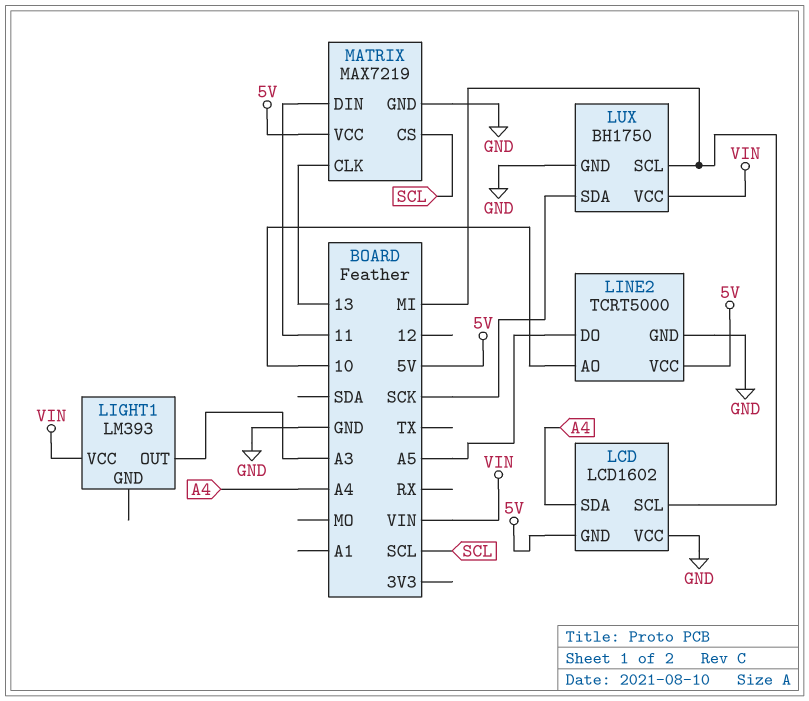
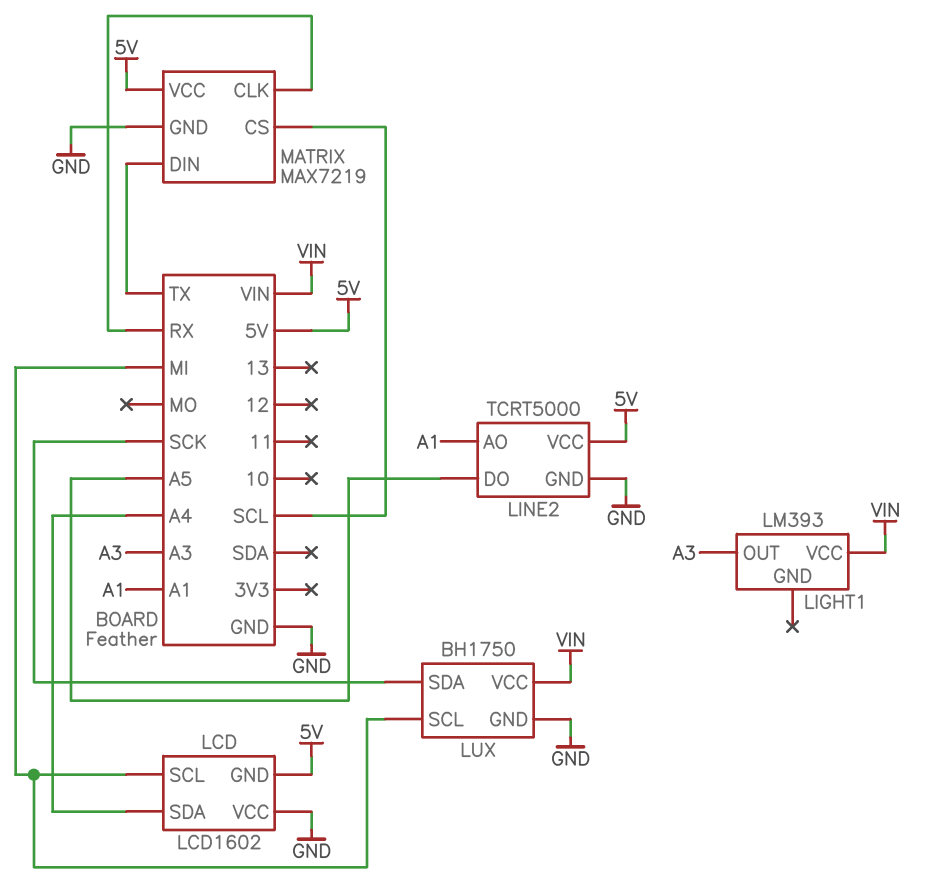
LINE2 pin AO: 10 -> A1
MATRIX pin CLK: 13 -> RX
MATRIX pin DIN: 11 -> TX

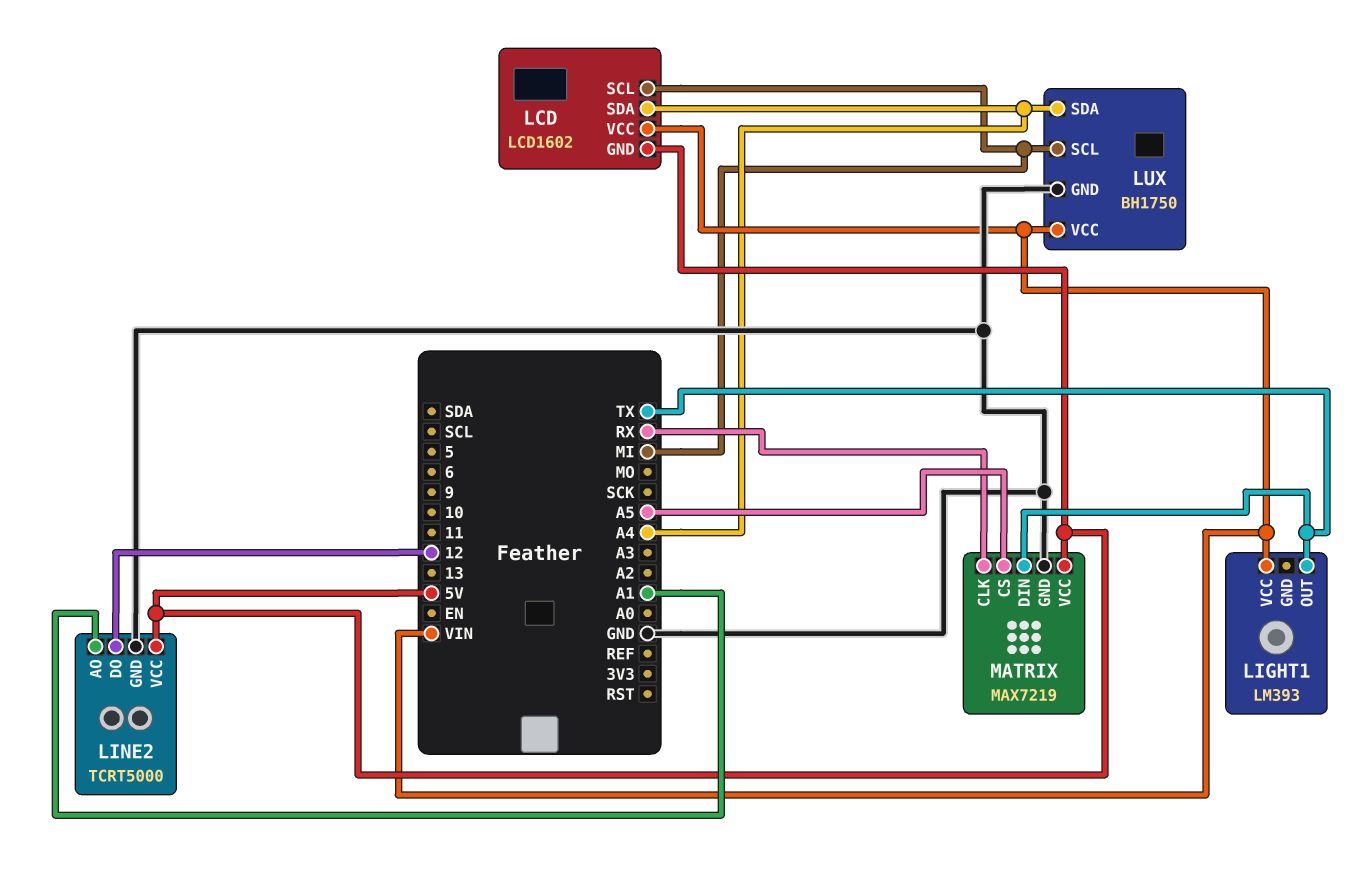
LCD pin VCC: GND -> VIN
LIGHT1 pin OUT: A3 -> TX
LINE2 pin DO: A5 -> 12
LUX pin SDA: SCK -> A4
MATRIX pin CS: SCL -> A5

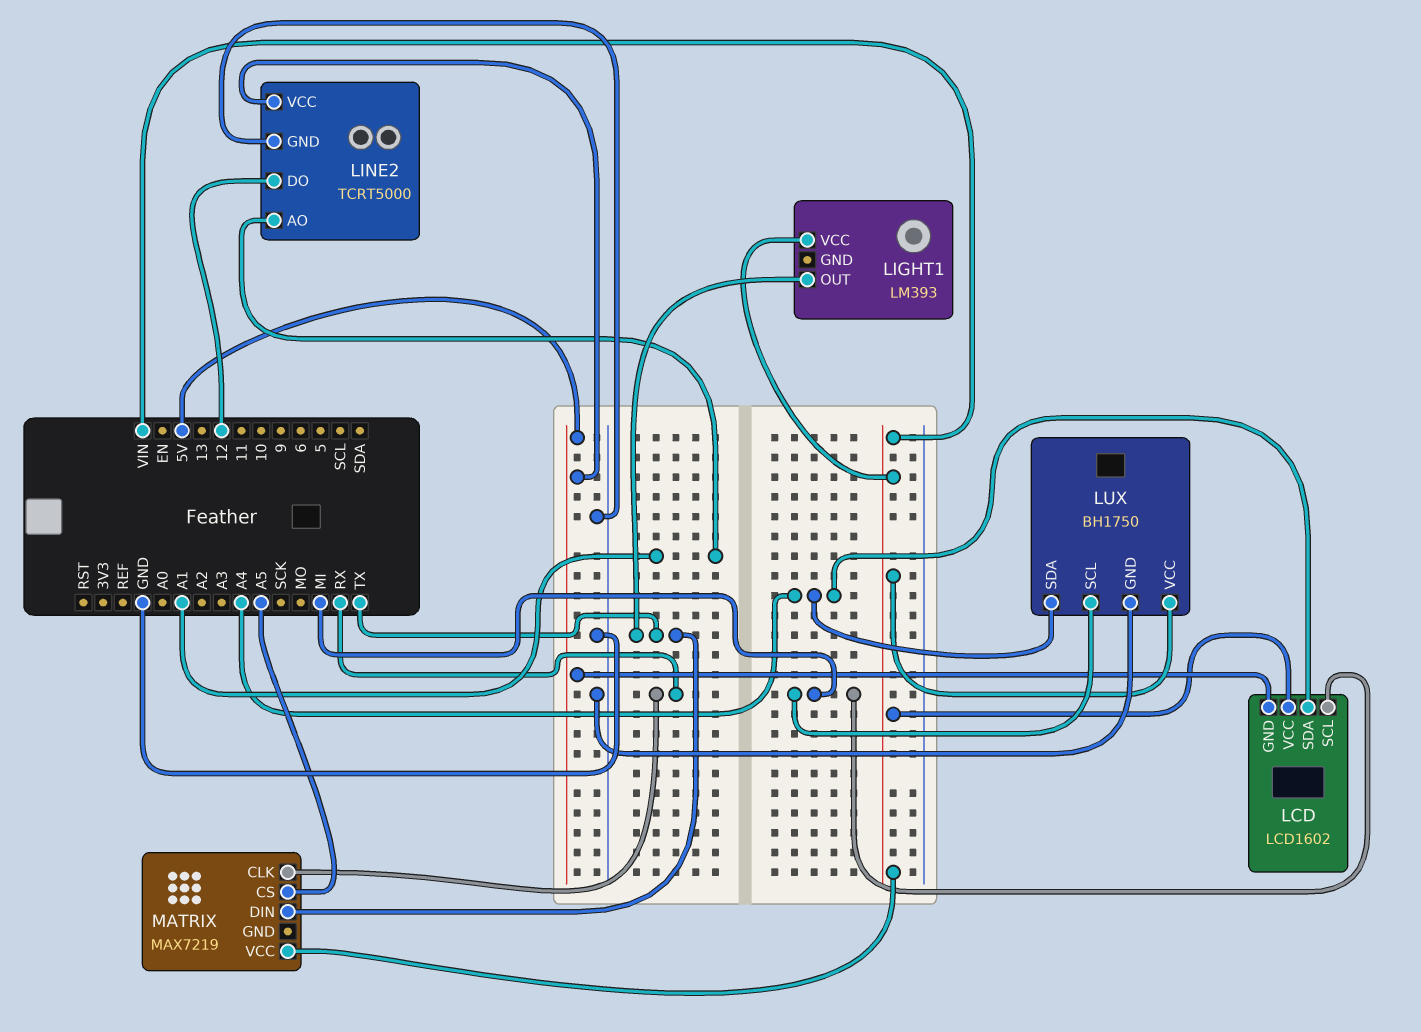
MATRIX pin GND: GND -> none
MATRIX pin VCC: 5V -> VIN

